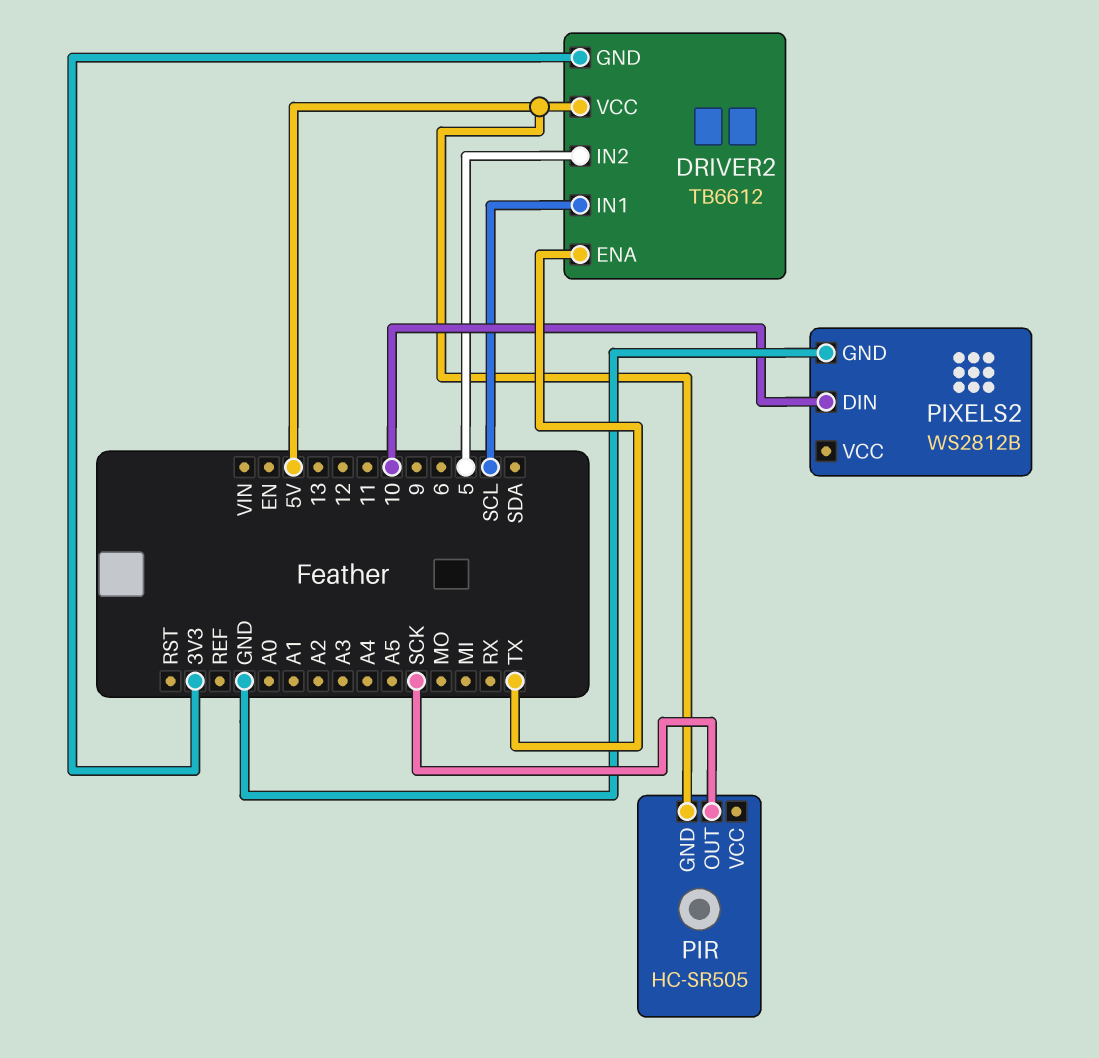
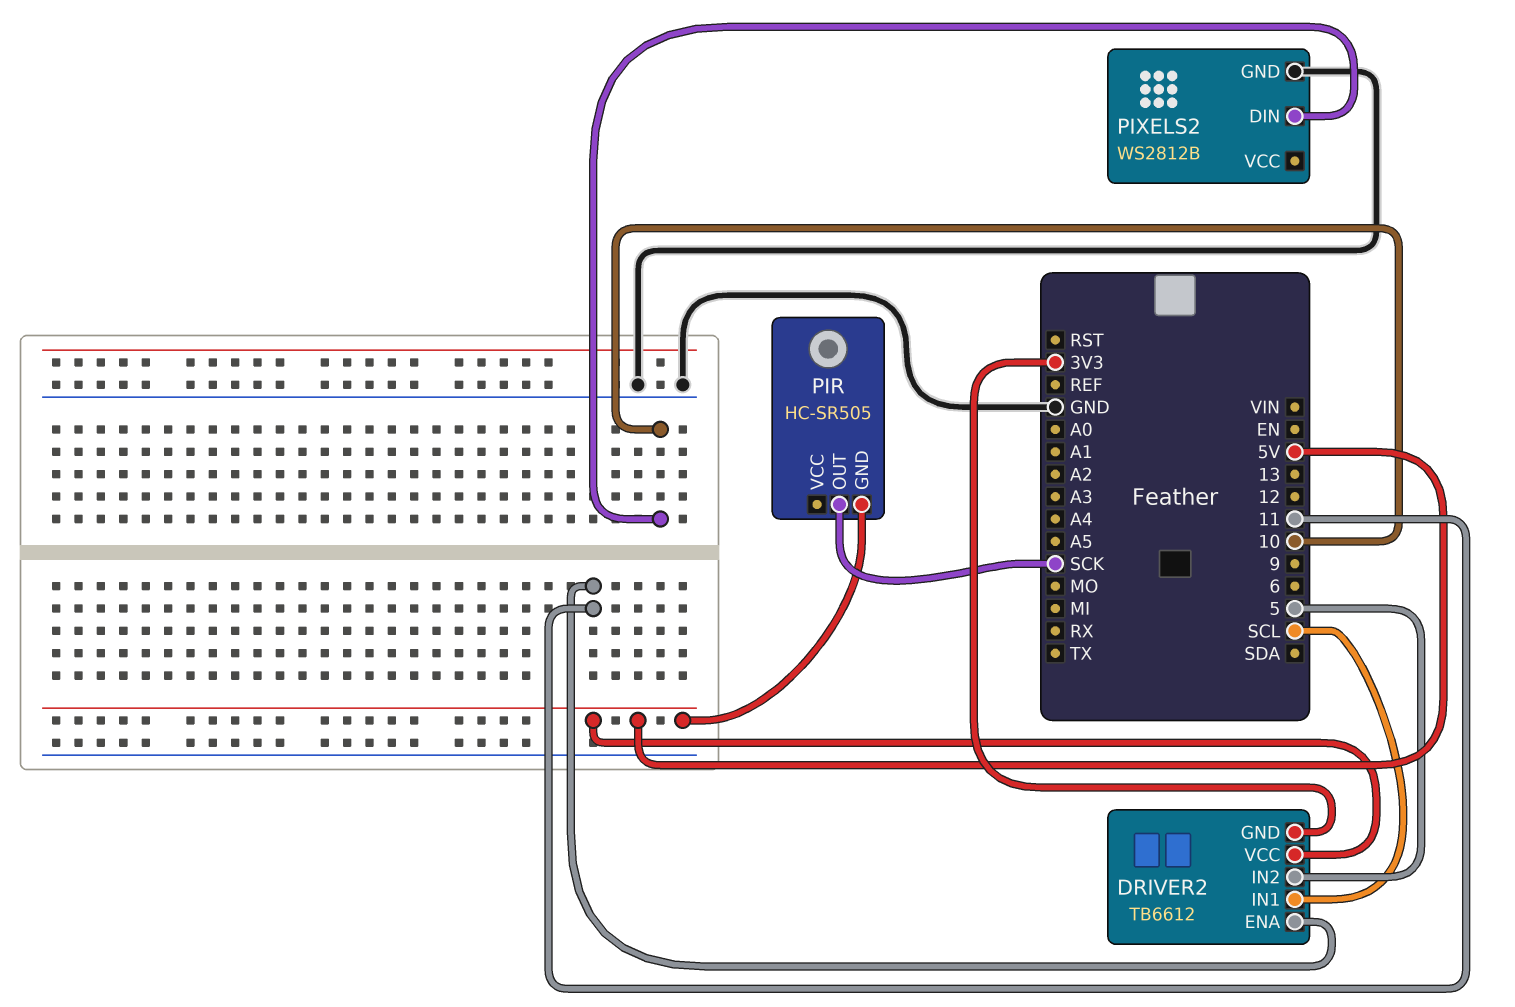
DRIVER2 pin ENA: TX -> 11

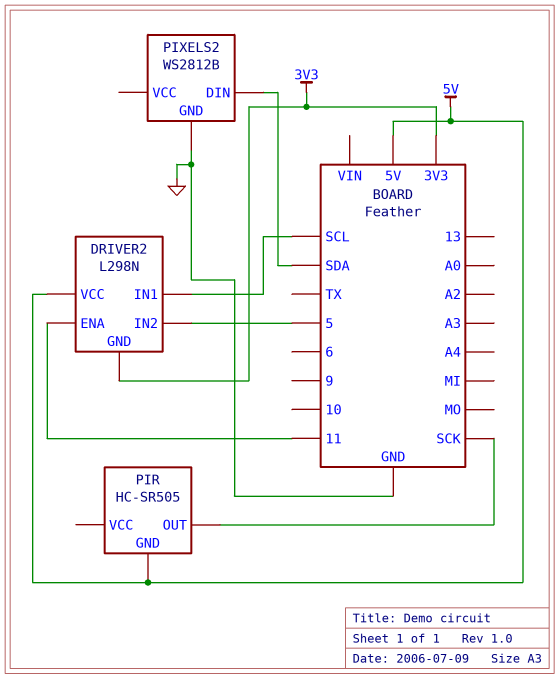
DRIVER2: TB6612 -> L298N
PIXELS2 pin DIN: 10 -> SDA

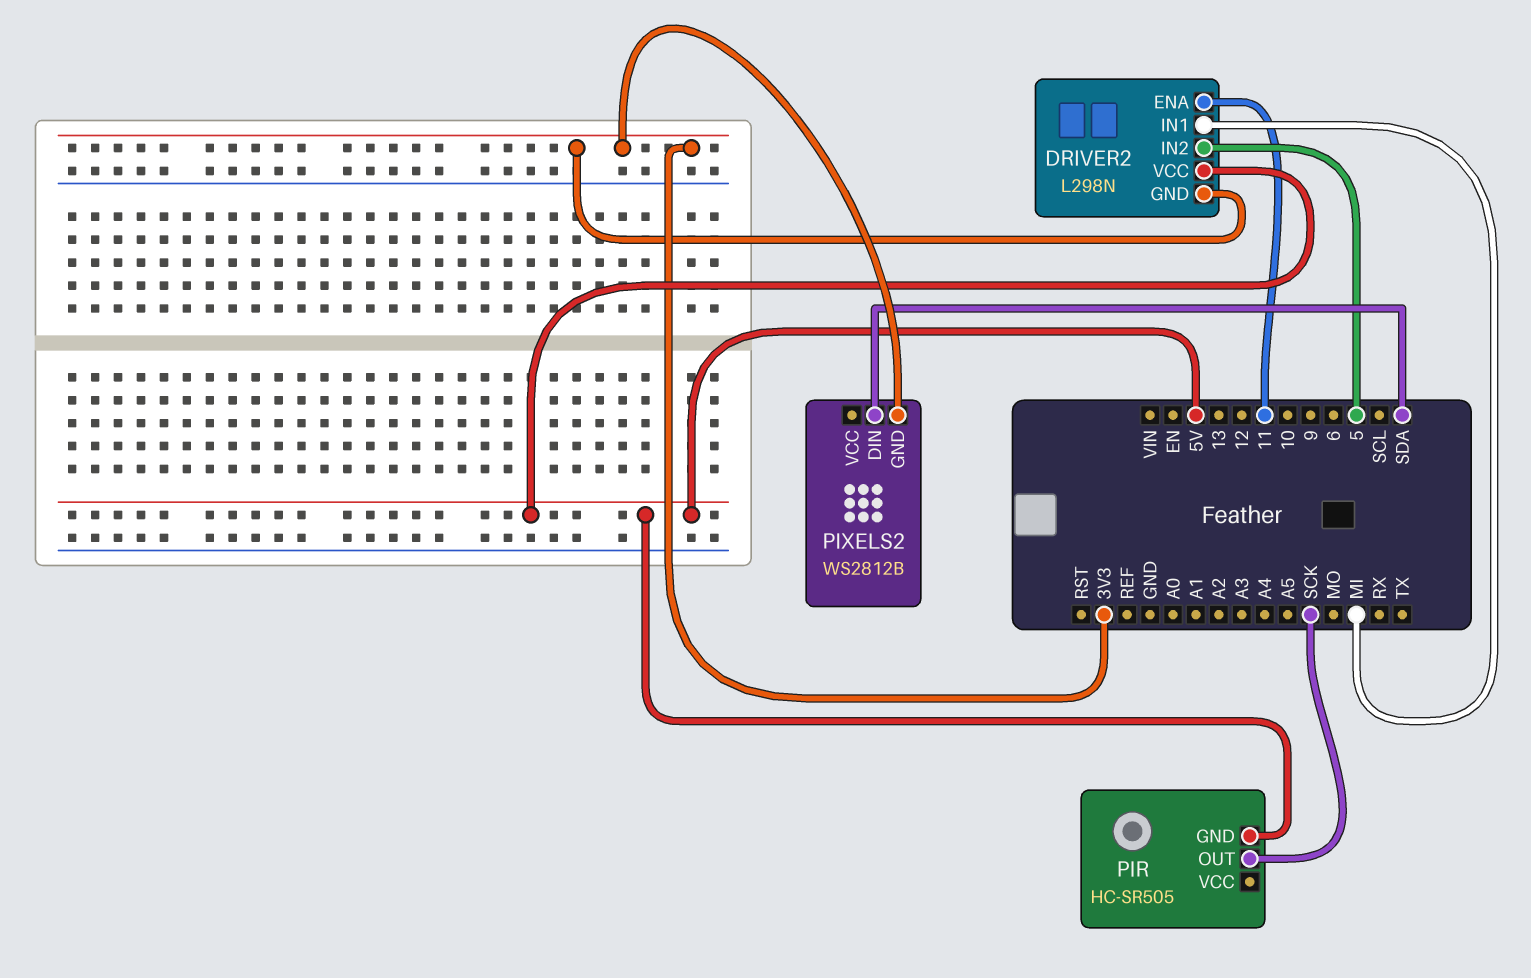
DRIVER2 pin IN1: SCL -> MI
PIXELS2 pin GND: GND -> 3V3

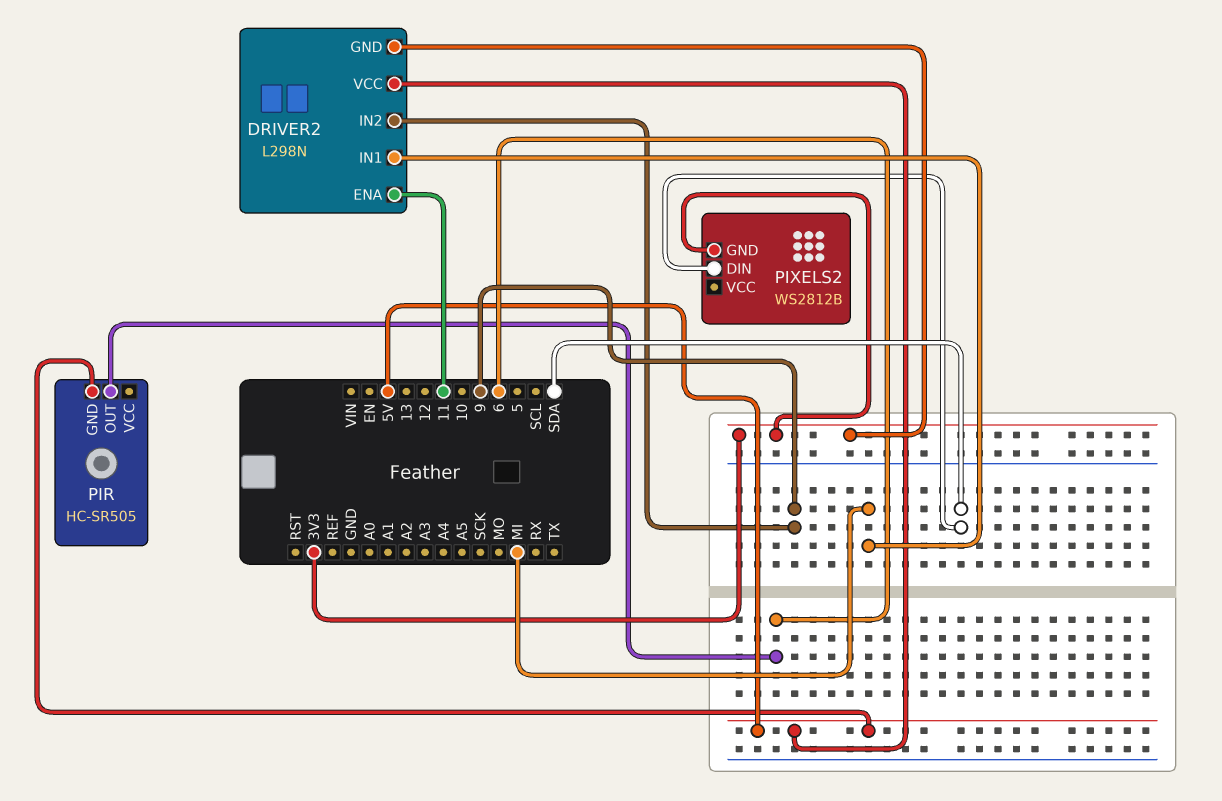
DRIVER2 pin IN2: 5 -> 9
PIR pin OUT: SCK -> 6

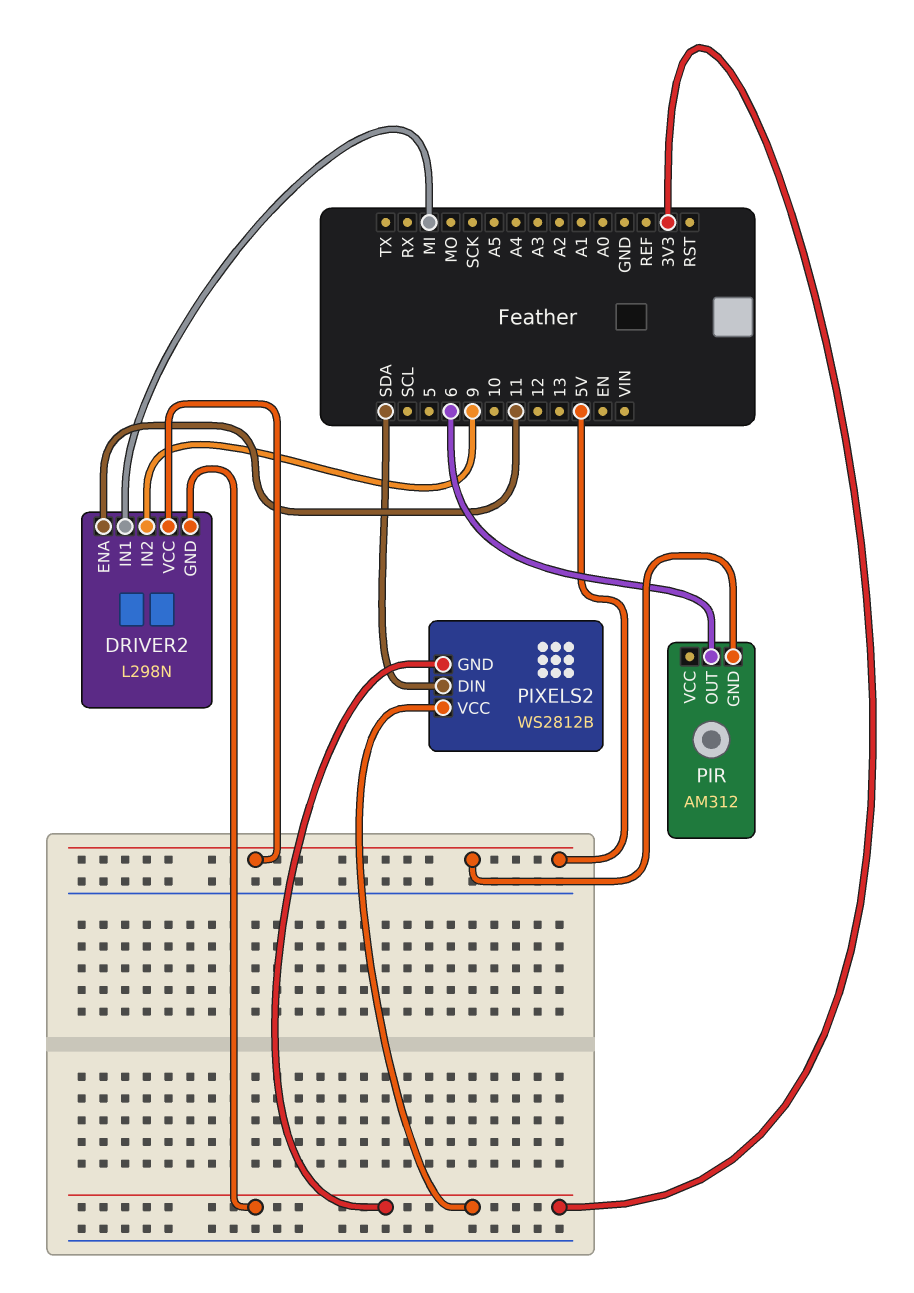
PIR: HC-SR505 -> AM312
PIXELS2 pin VCC: none -> 3V3

